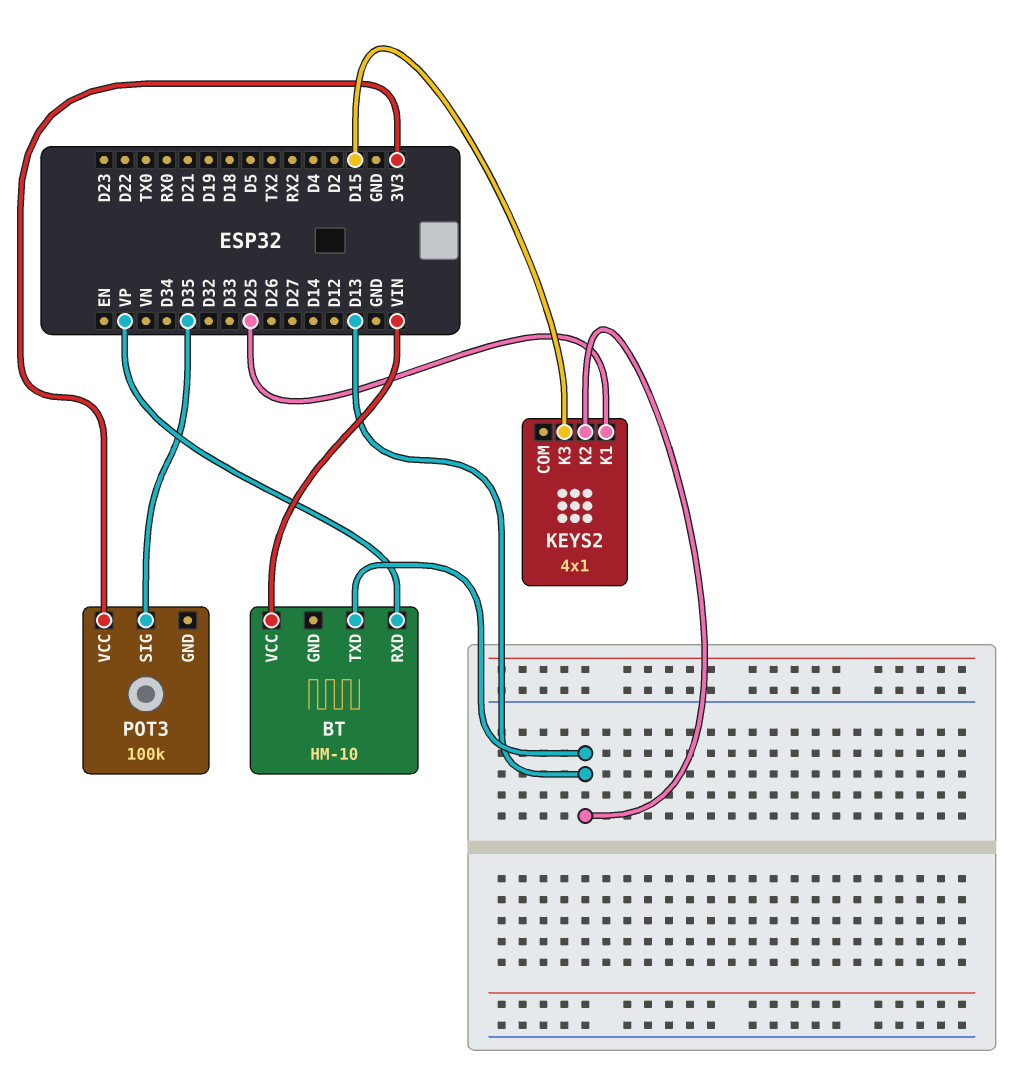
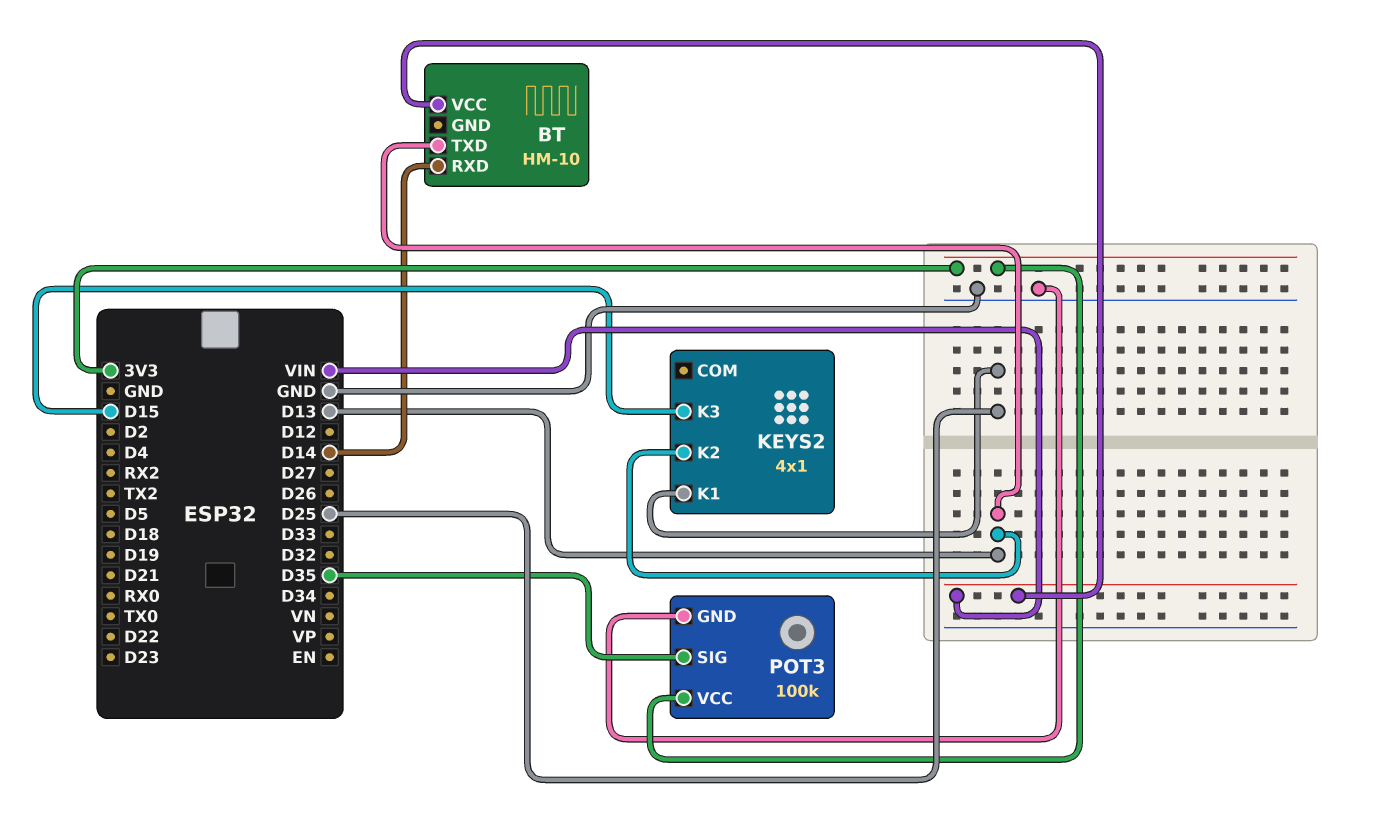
BT pin RXD: VP -> D14
POT3 pin GND: none -> GND

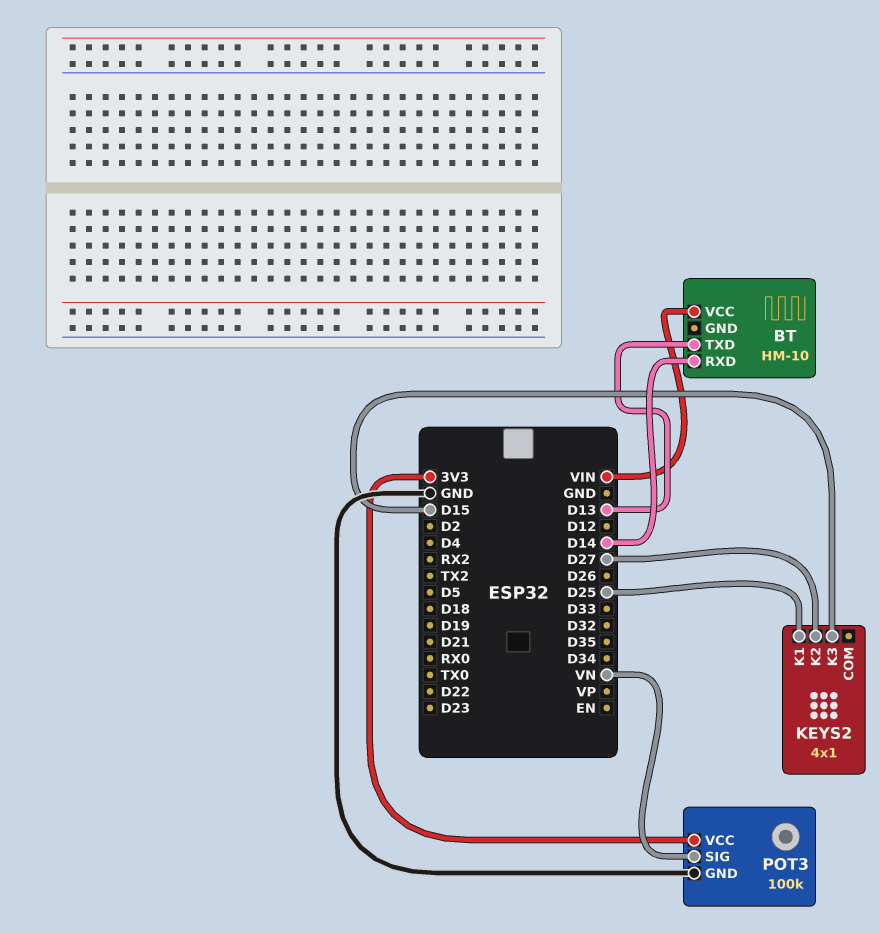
KEYS2 pin K2: D13 -> D27
POT3 pin SIG: D35 -> VN

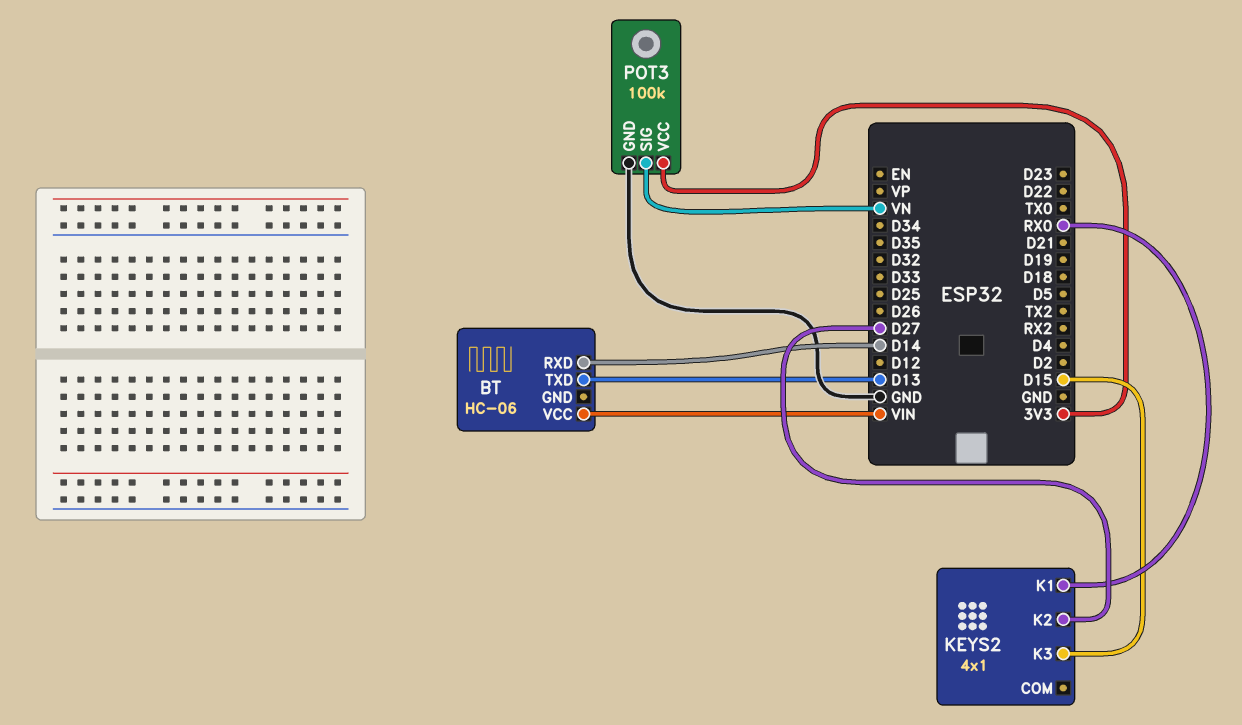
BT: HM-10 -> HC-06
KEYS2 pin K1: D25 -> RX0

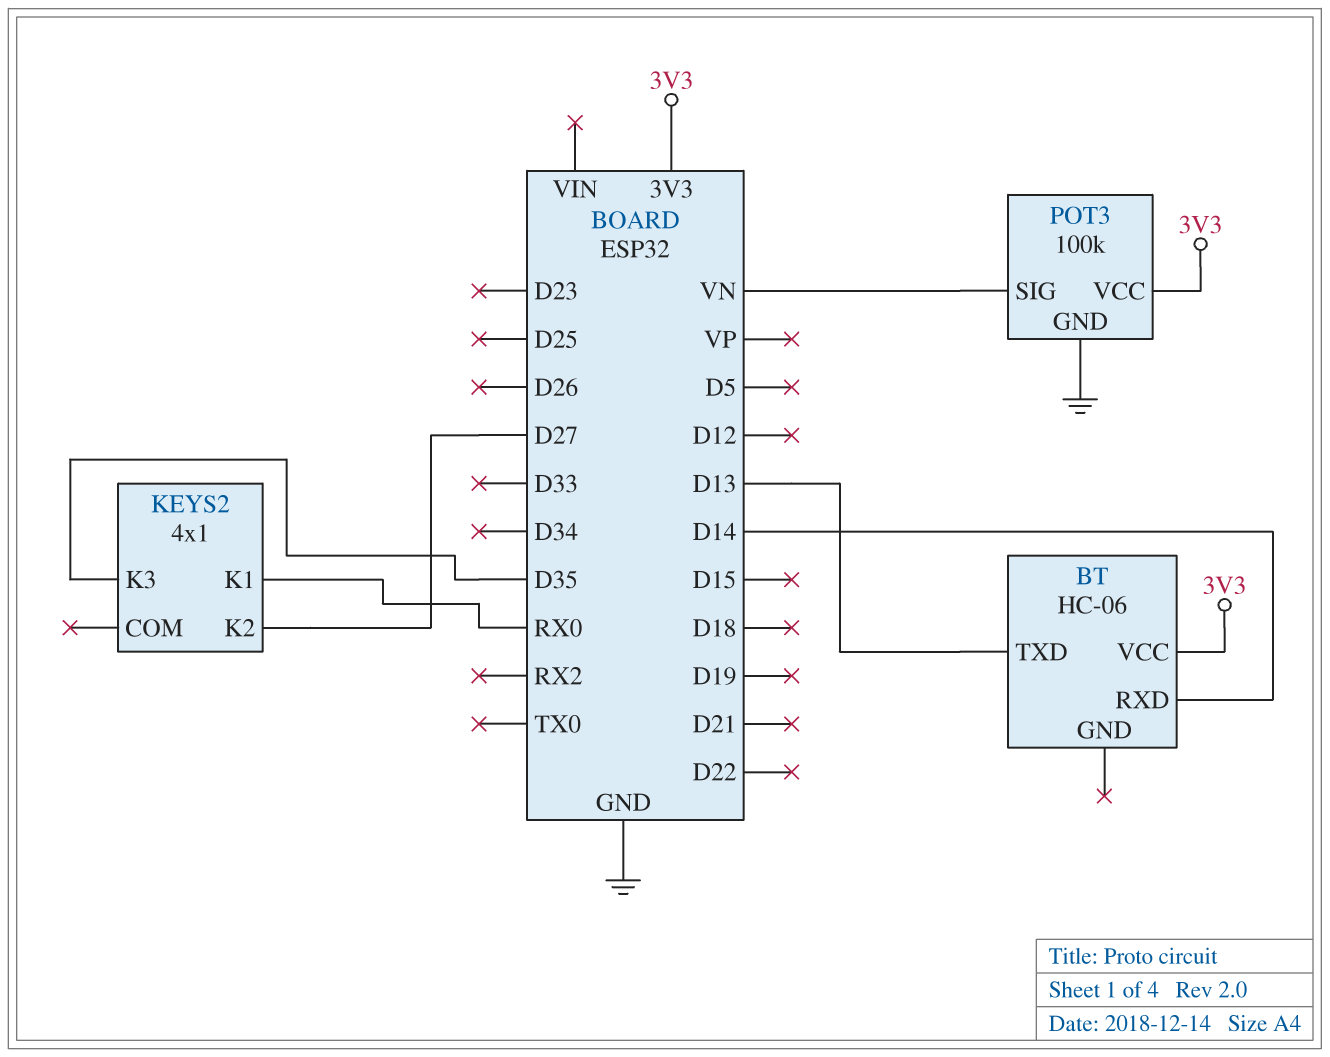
BT pin VCC: VIN -> 3V3
KEYS2 pin K3: D15 -> D35

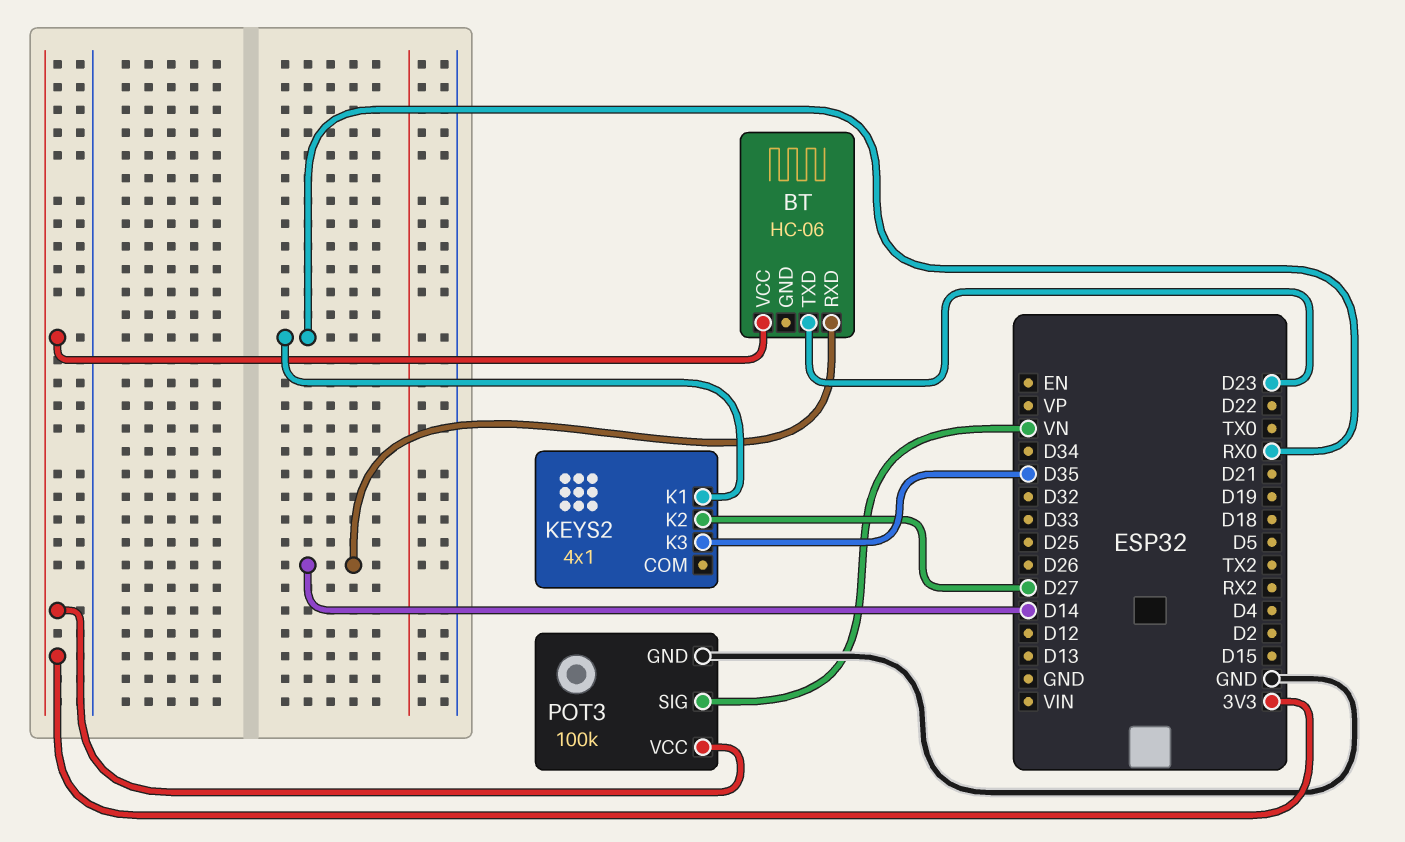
BT pin TXD: D13 -> D23

